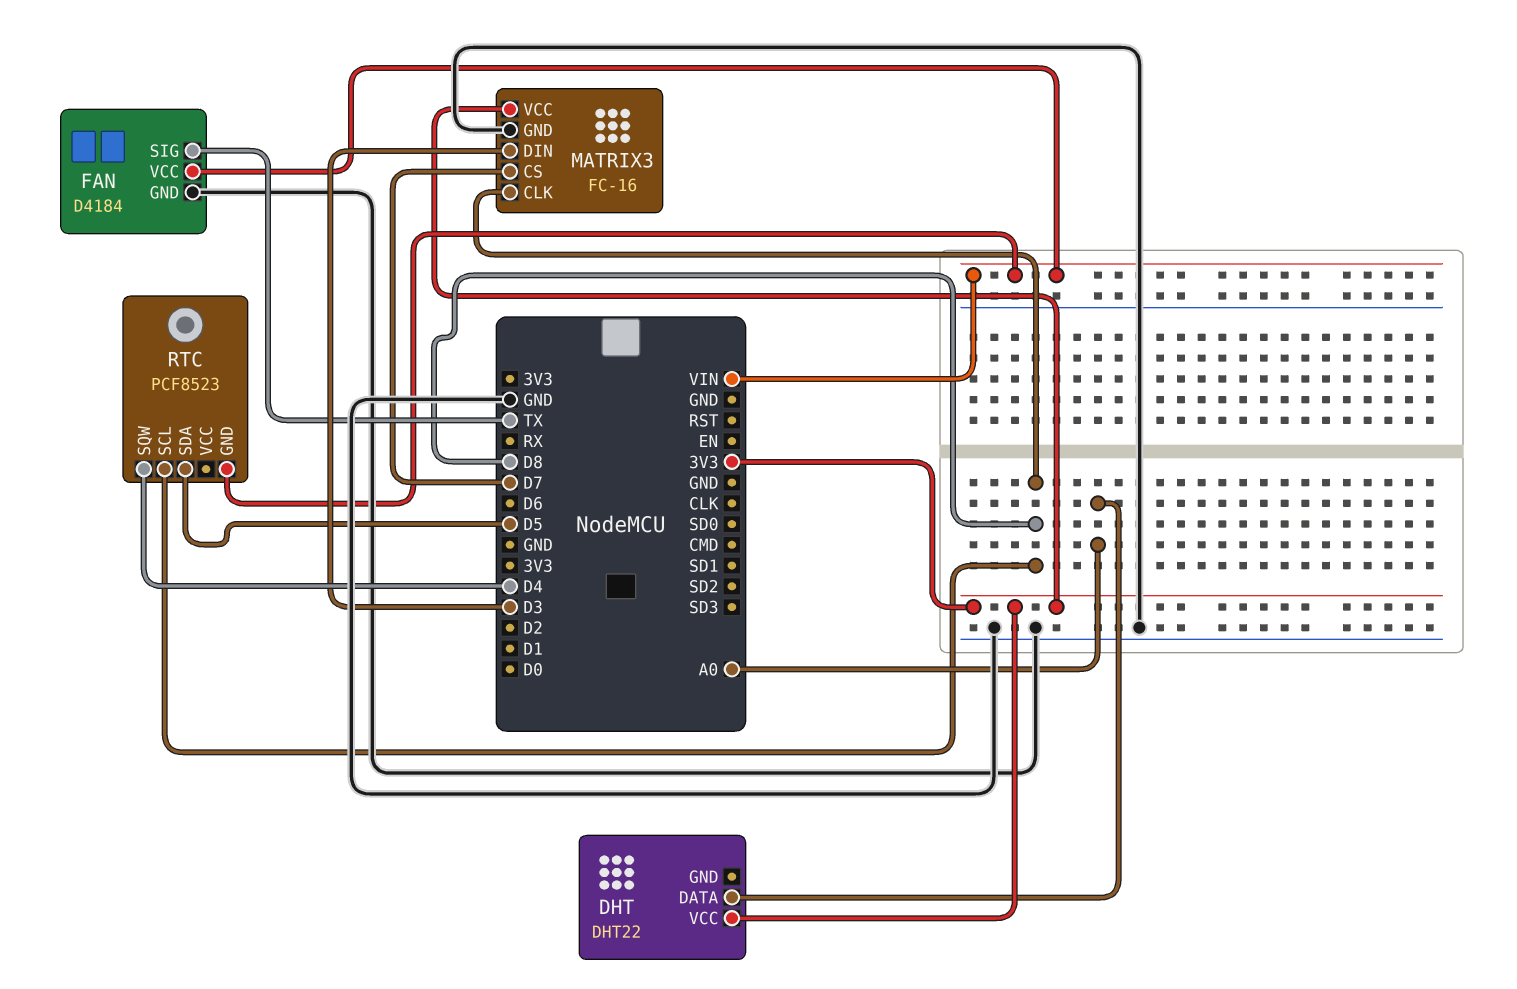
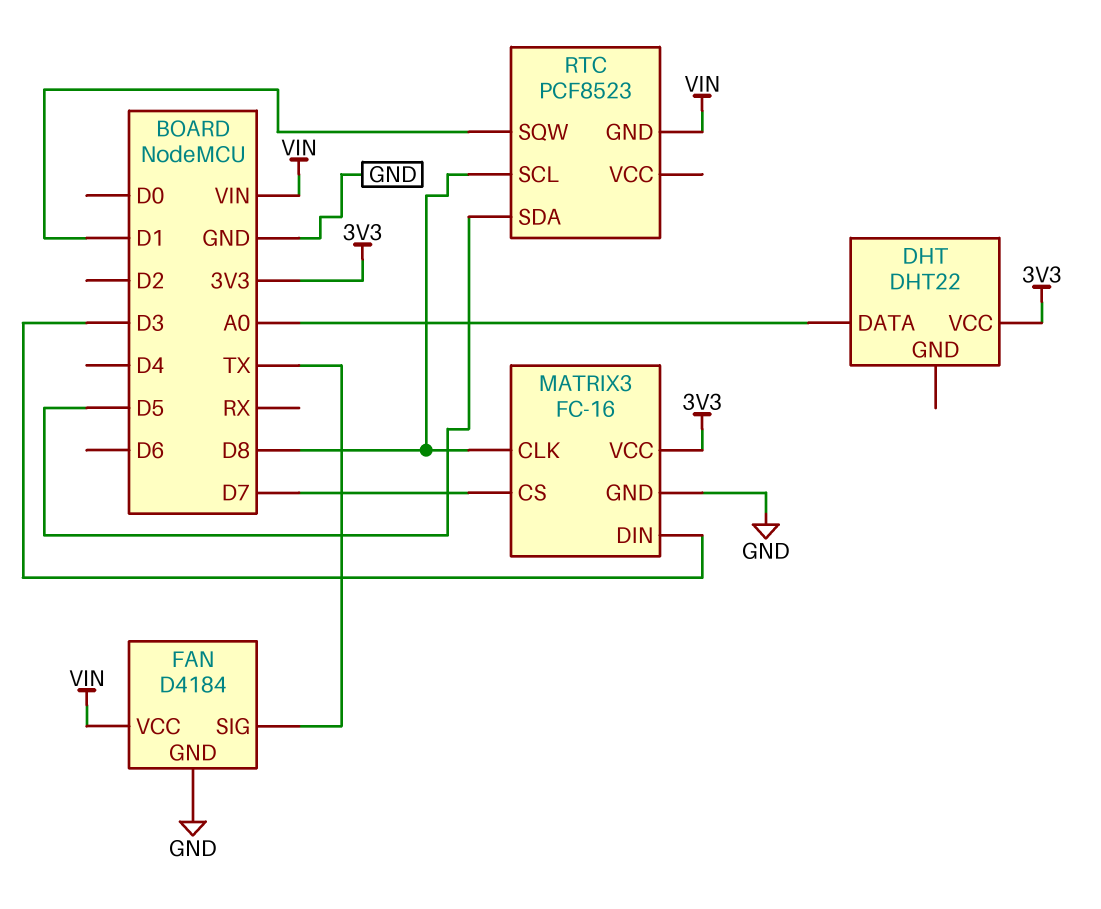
RTC pin SQW: D4 -> D1

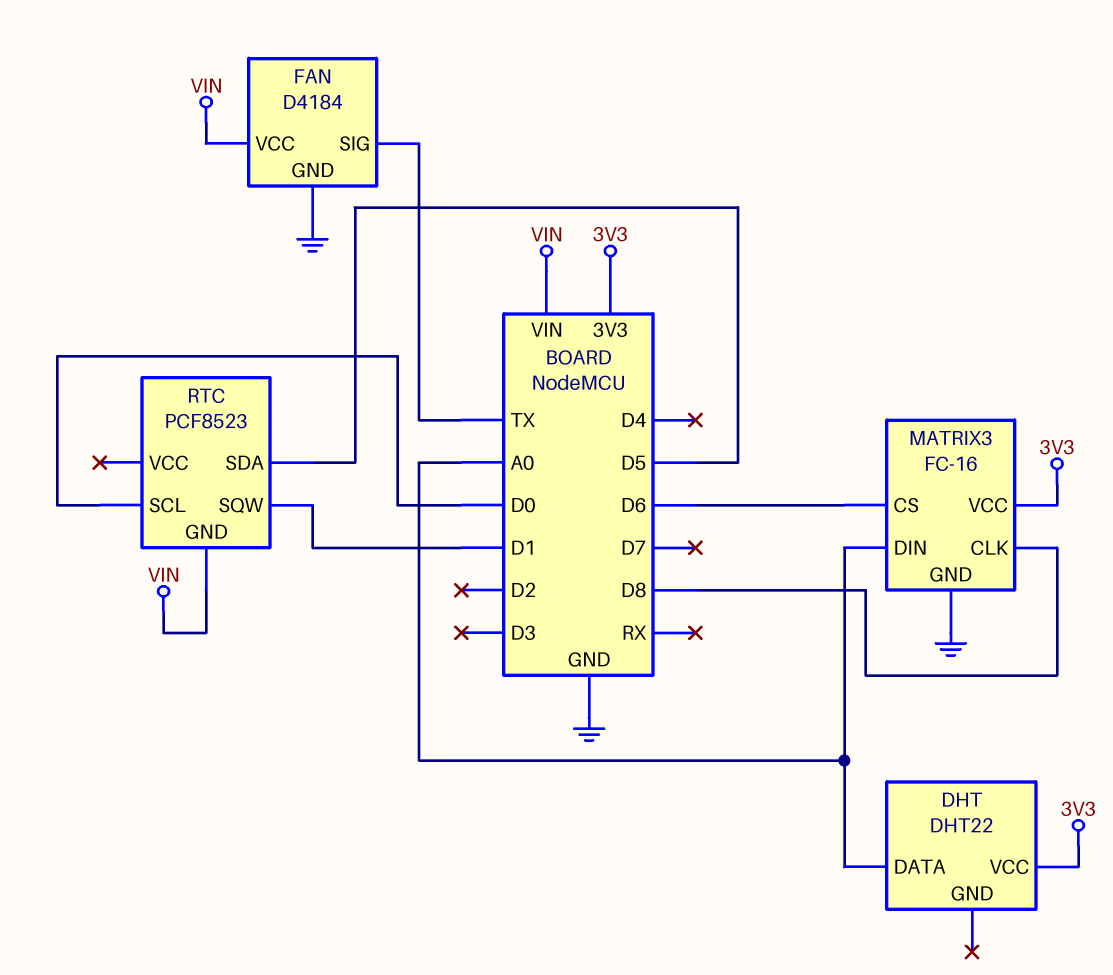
MATRIX3 pin CS: D7 -> D6
MATRIX3 pin DIN: D3 -> A0
RTC pin SCL: D8 -> D0

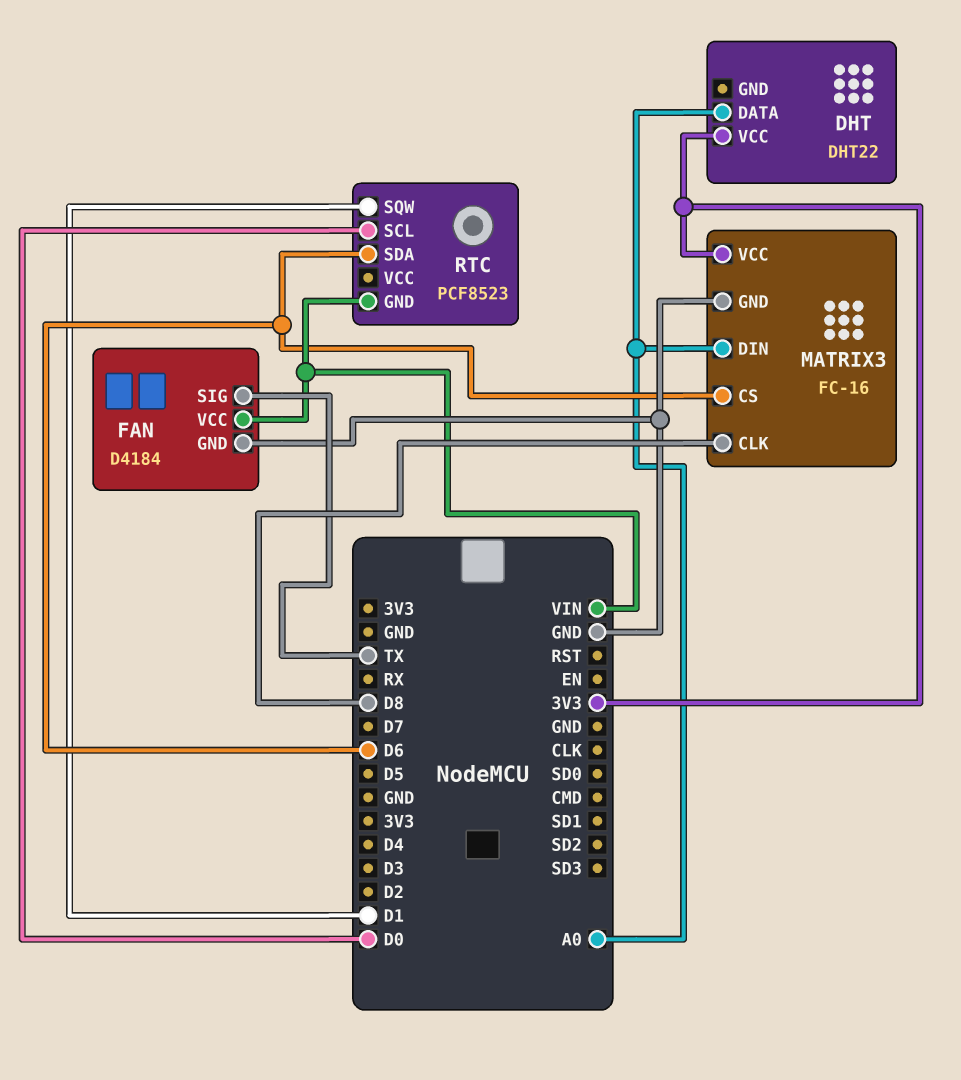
RTC pin SDA: D5 -> D6

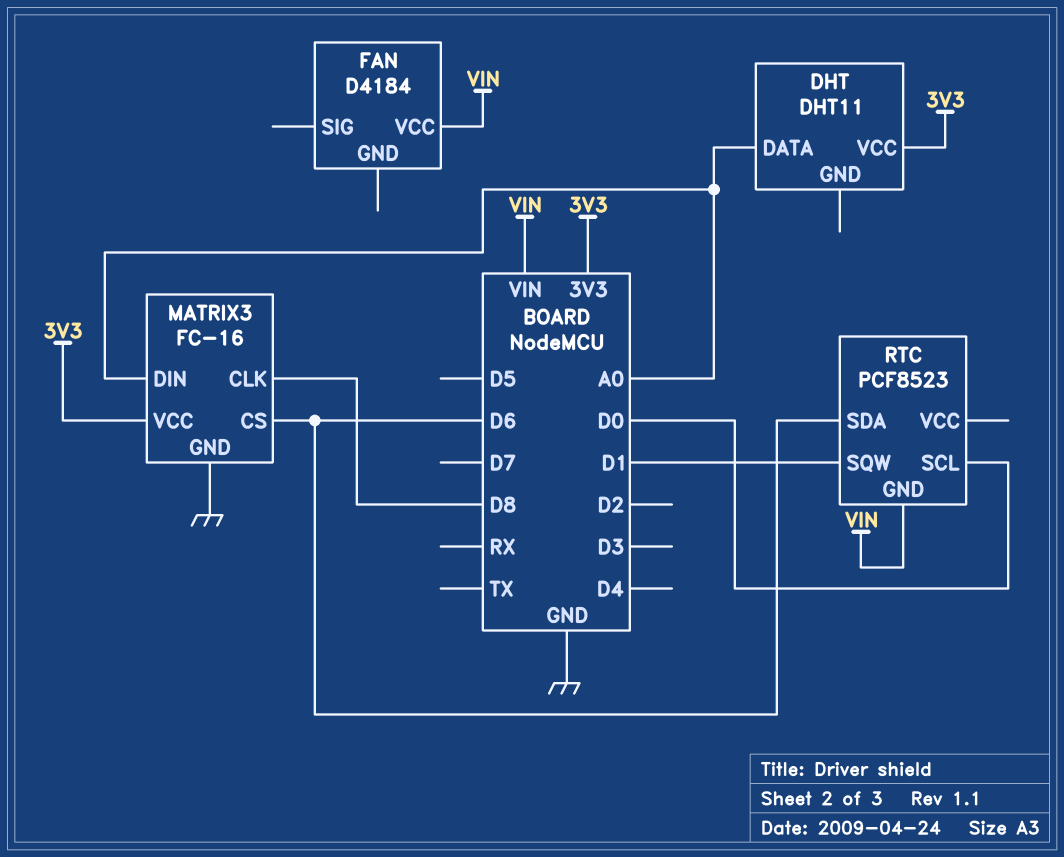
DHT: DHT22 -> DHT11
FAN pin GND: GND -> none
FAN pin SIG: TX -> none

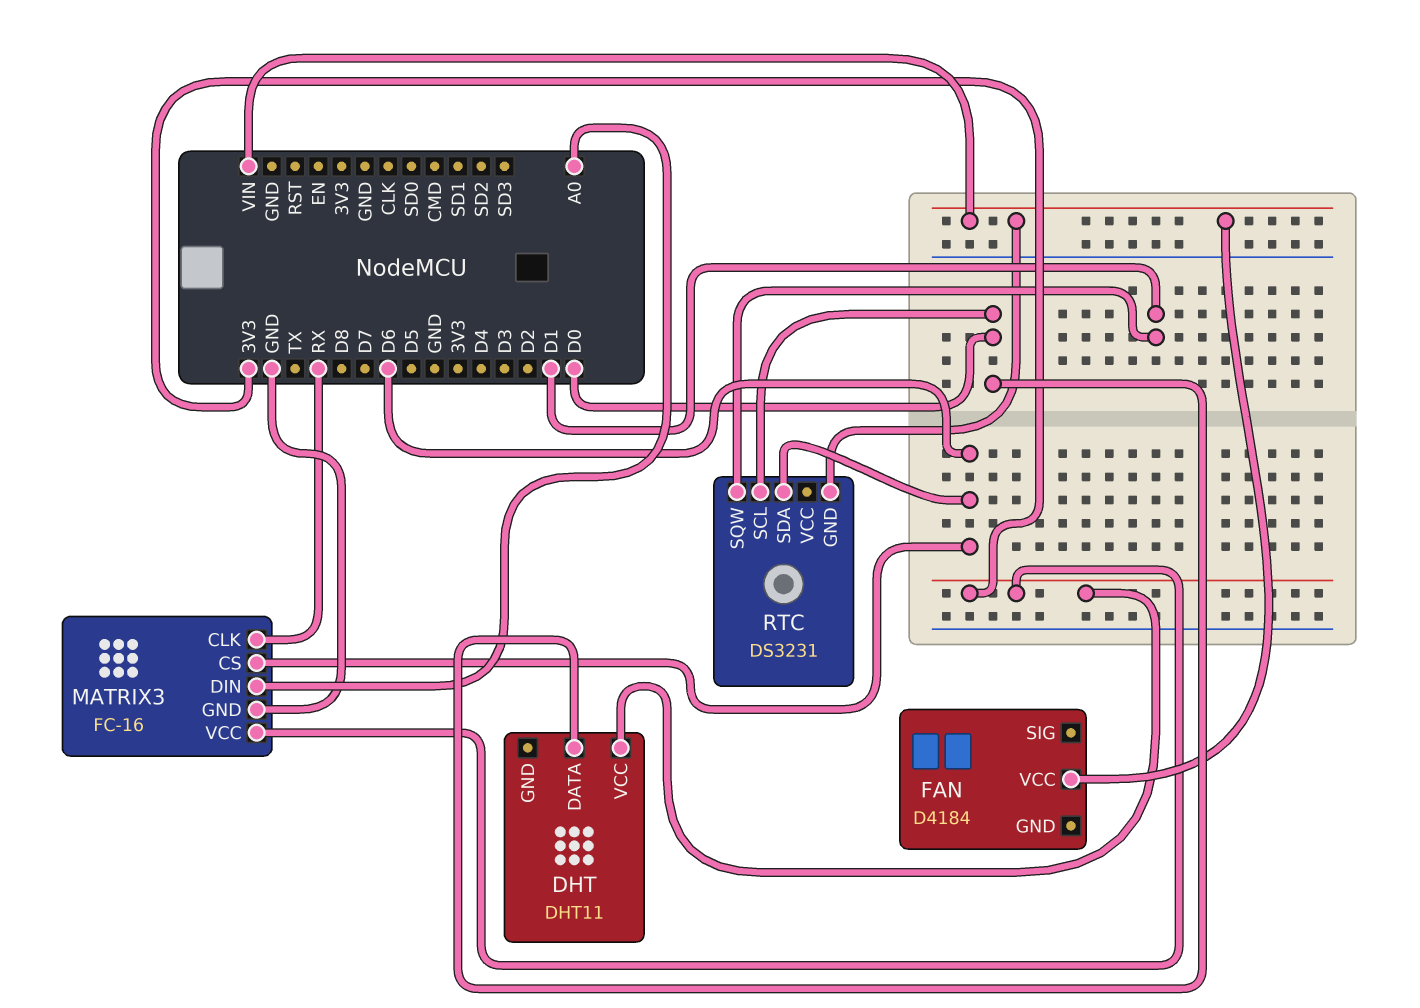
DHT pin DATA: A0 -> D0
MATRIX3 pin CLK: D8 -> RX
RTC: PCF8523 -> DS3231

